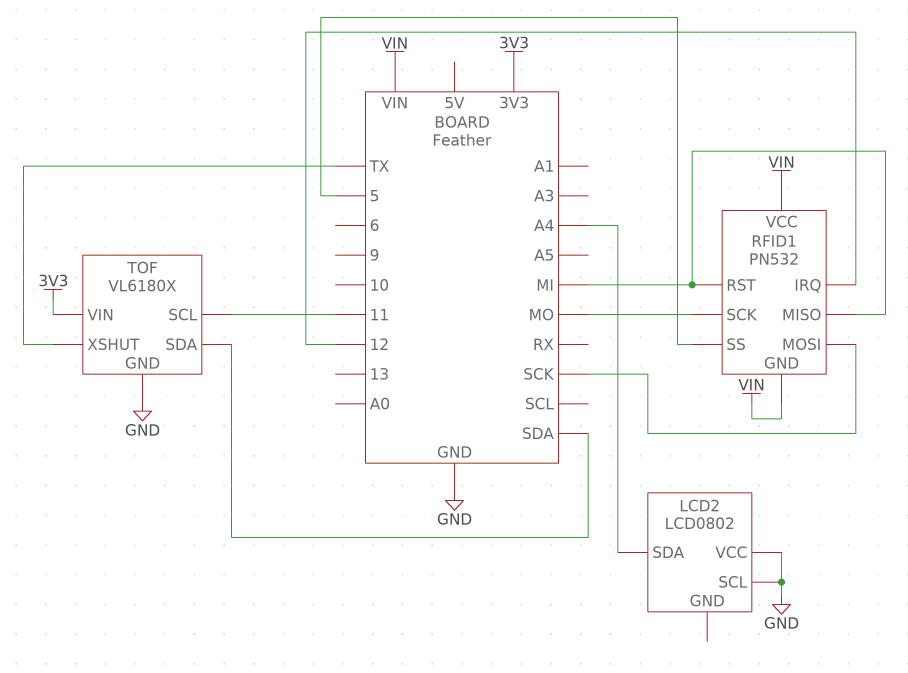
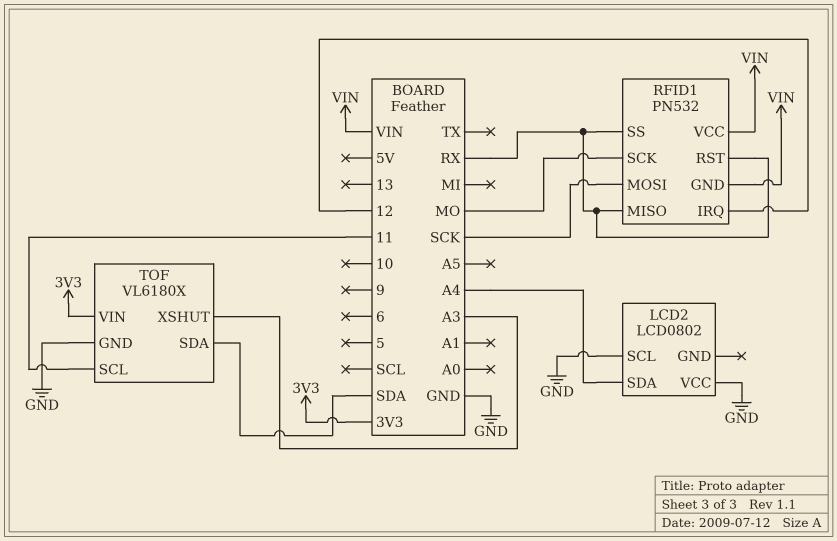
RFID1 pin MISO: MI -> RX
RFID1 pin RST: MI -> RX
RFID1 pin SS: 5 -> RX
TOF pin XSHUT: TX -> A3

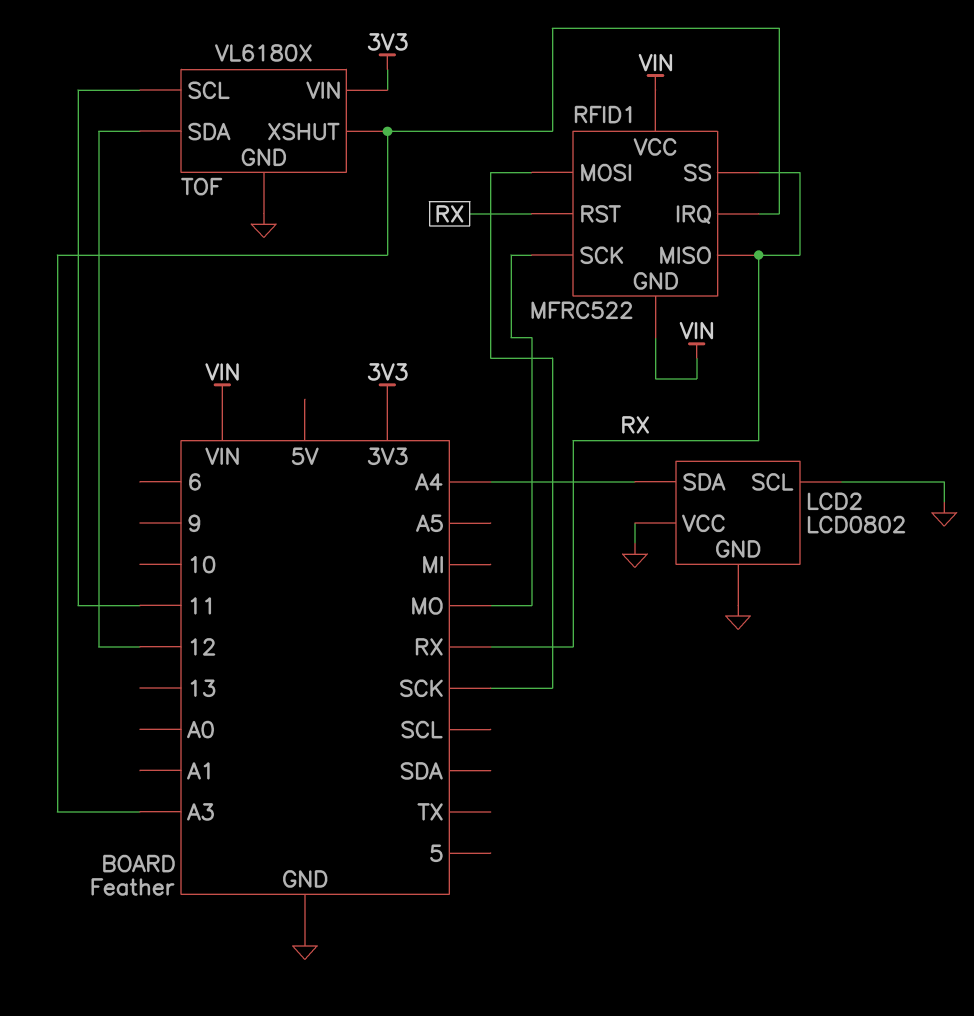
LCD2 pin GND: none -> GND
RFID1: PN532 -> MFRC522
RFID1 pin IRQ: 12 -> A3
TOF pin SDA: SDA -> 12

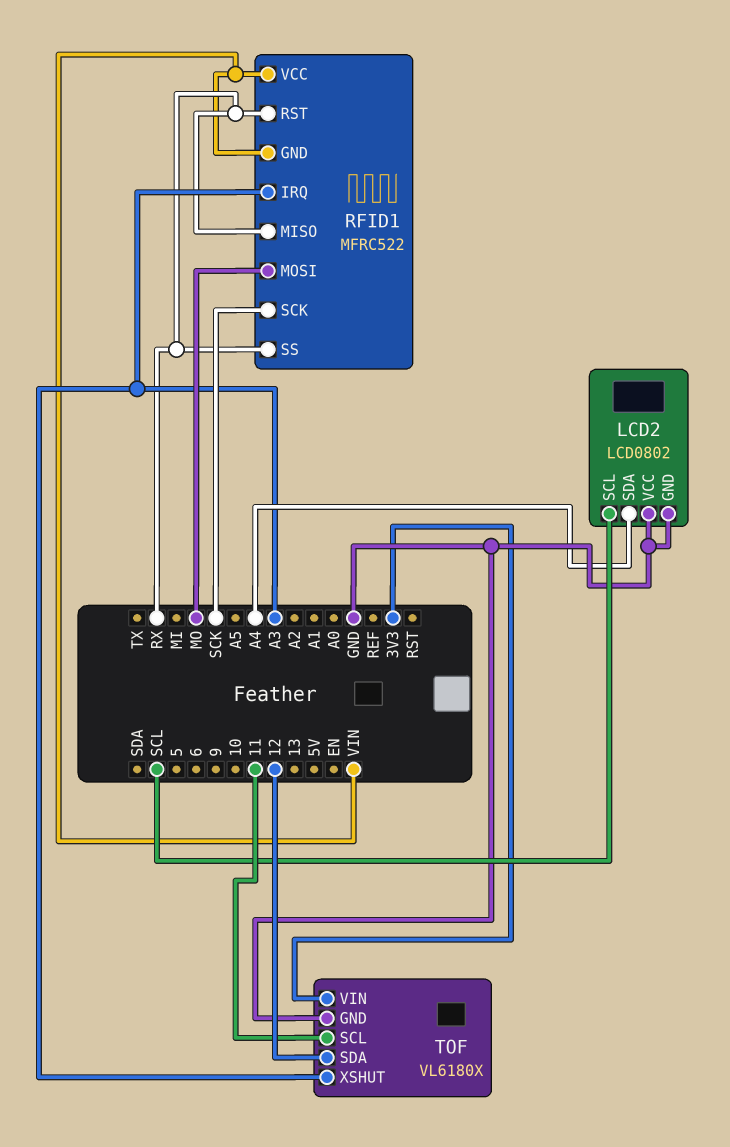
LCD2 pin SCL: GND -> SCL
RFID1 pin MOSI: SCK -> MO
RFID1 pin SCK: MO -> SCK

